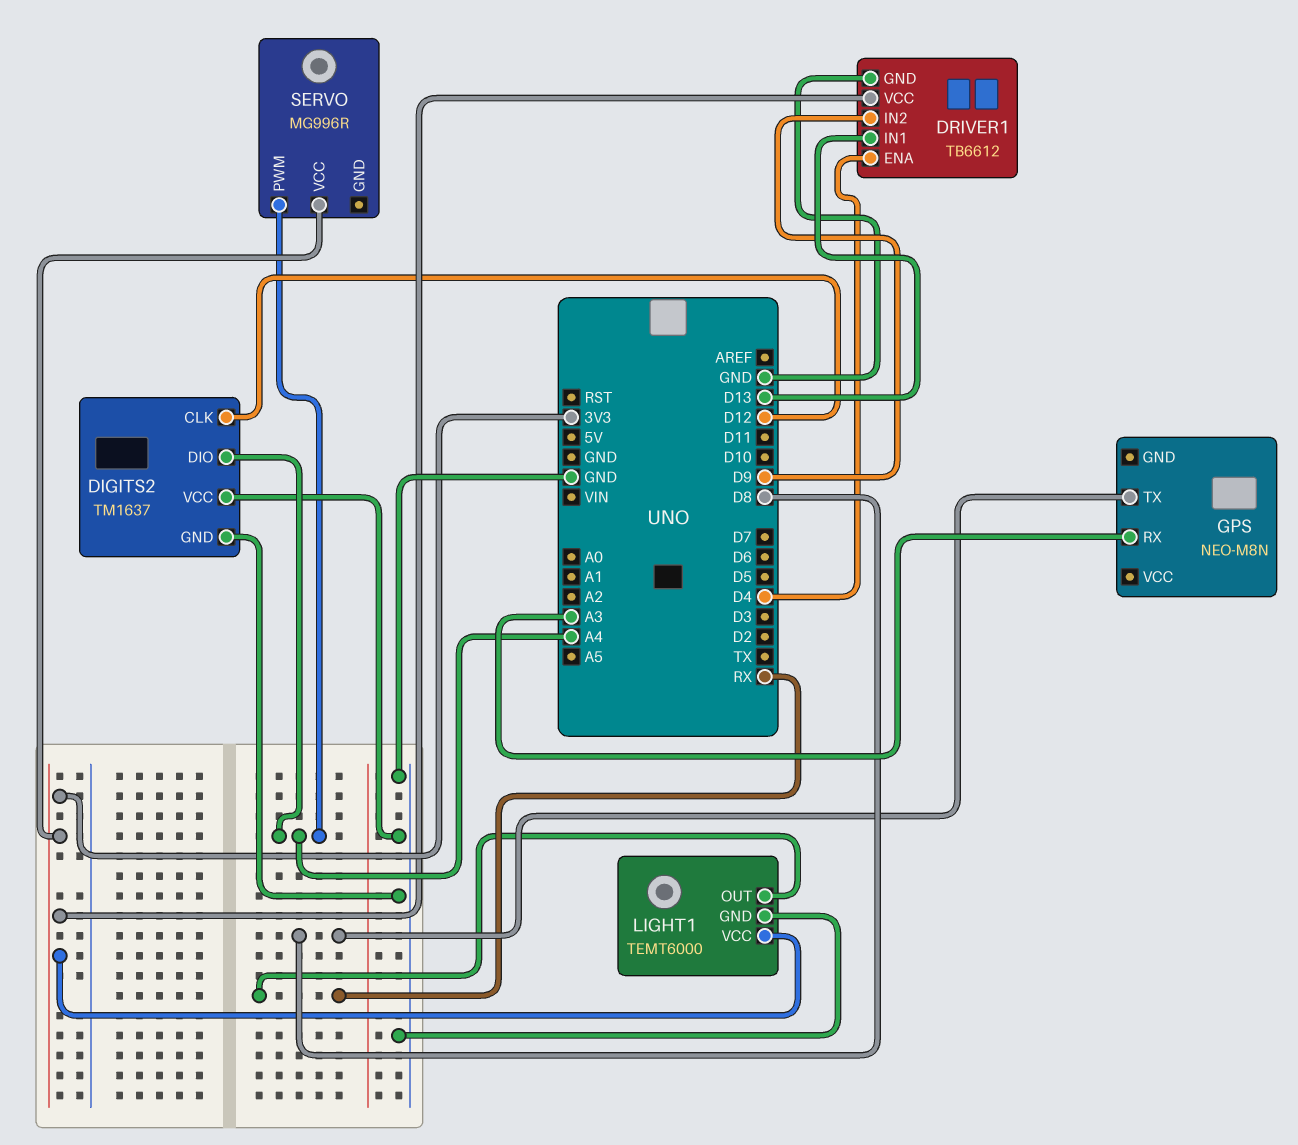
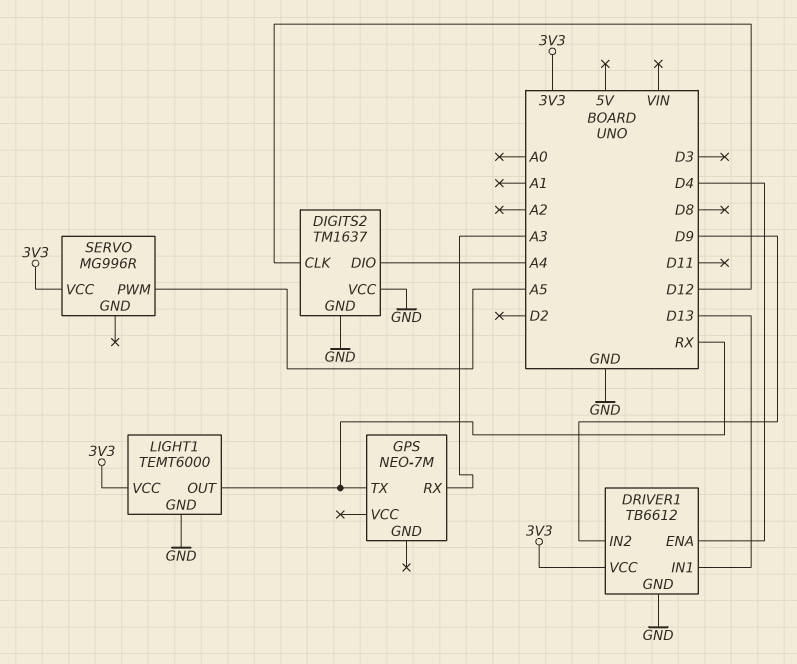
GPS: NEO-M8N -> NEO-7M
GPS pin TX: D8 -> RX
SERVO pin PWM: A4 -> A5

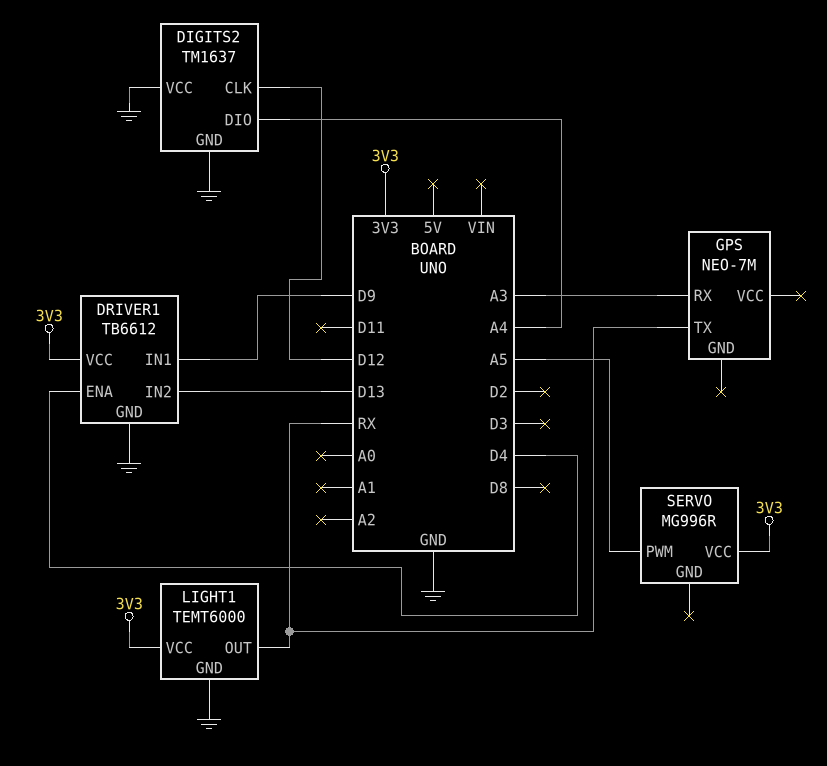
DRIVER1 pin IN1: D13 -> D9
DRIVER1 pin IN2: D9 -> D13

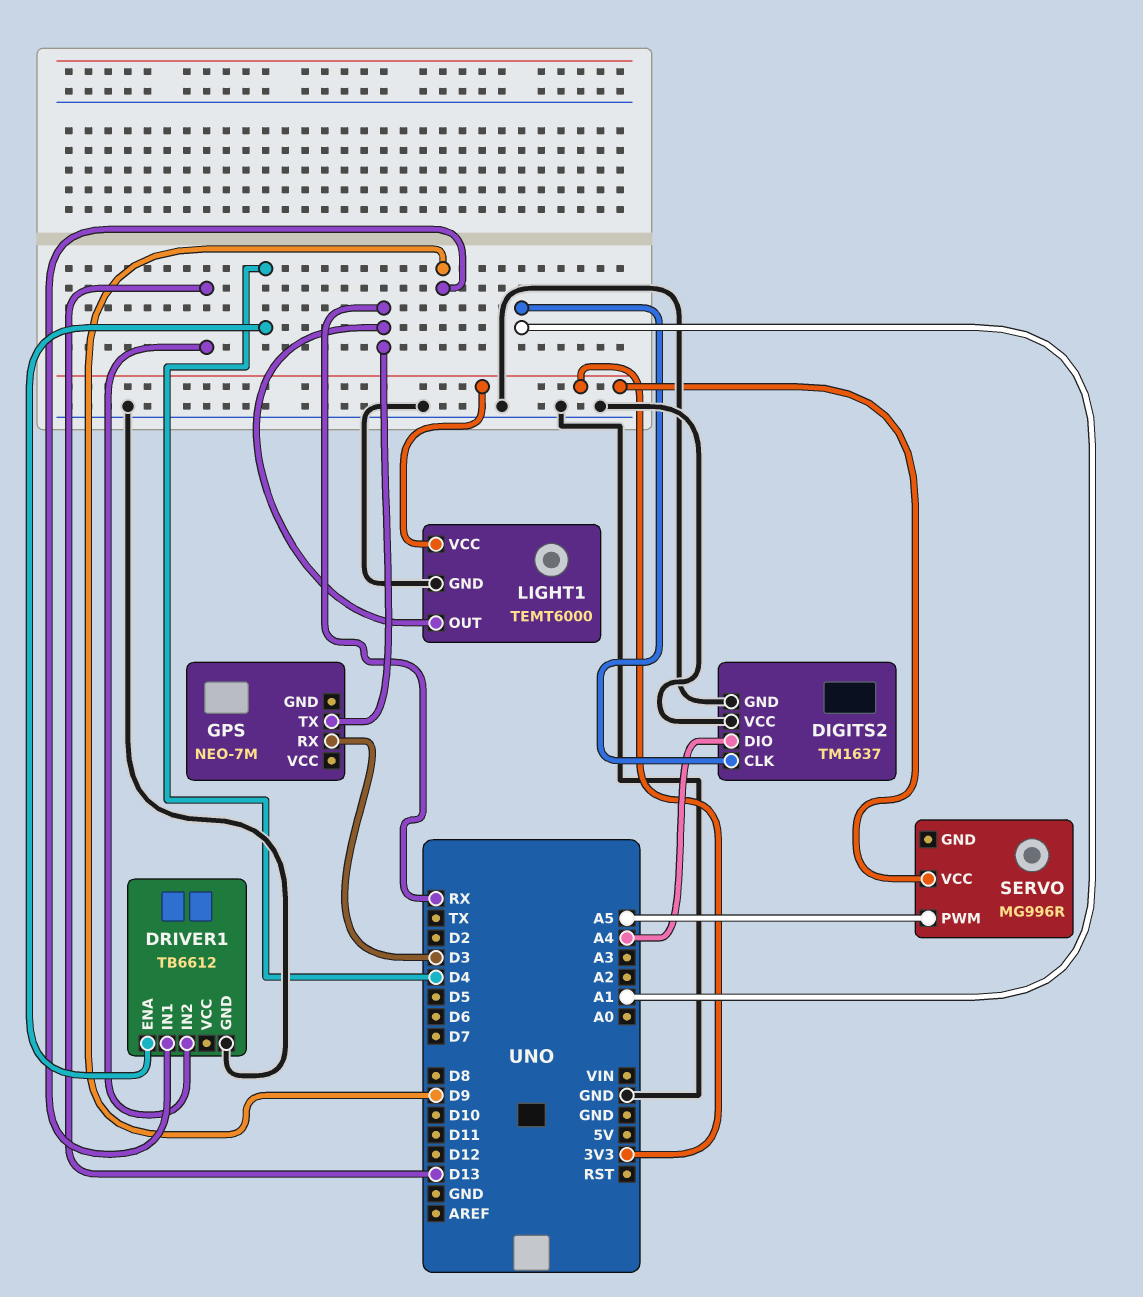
DIGITS2 pin CLK: D12 -> A1
DRIVER1 pin VCC: 3V3 -> none
GPS pin RX: A3 -> D3

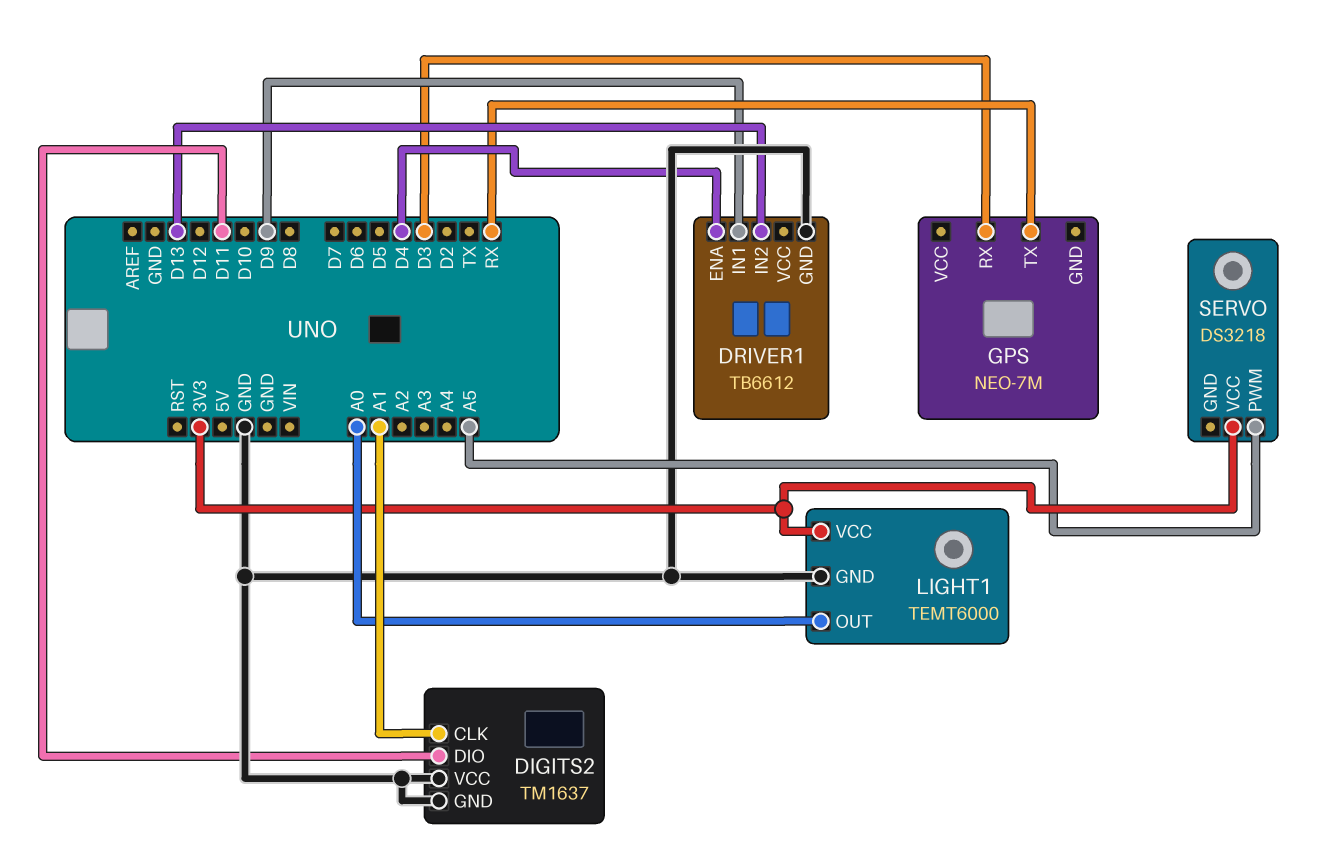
DIGITS2 pin DIO: A4 -> D11
LIGHT1 pin OUT: RX -> A0
SERVO: MG996R -> DS3218

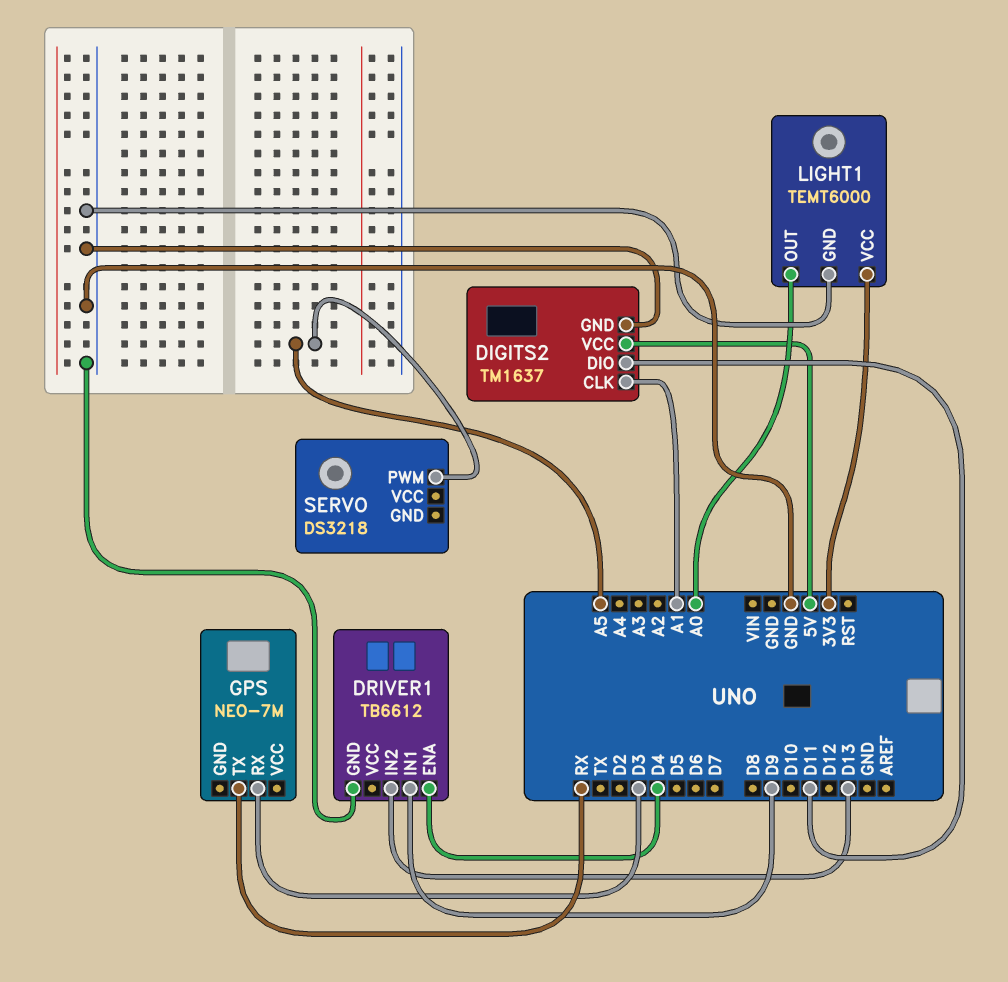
DIGITS2 pin VCC: GND -> 5V
SERVO pin VCC: 3V3 -> none

